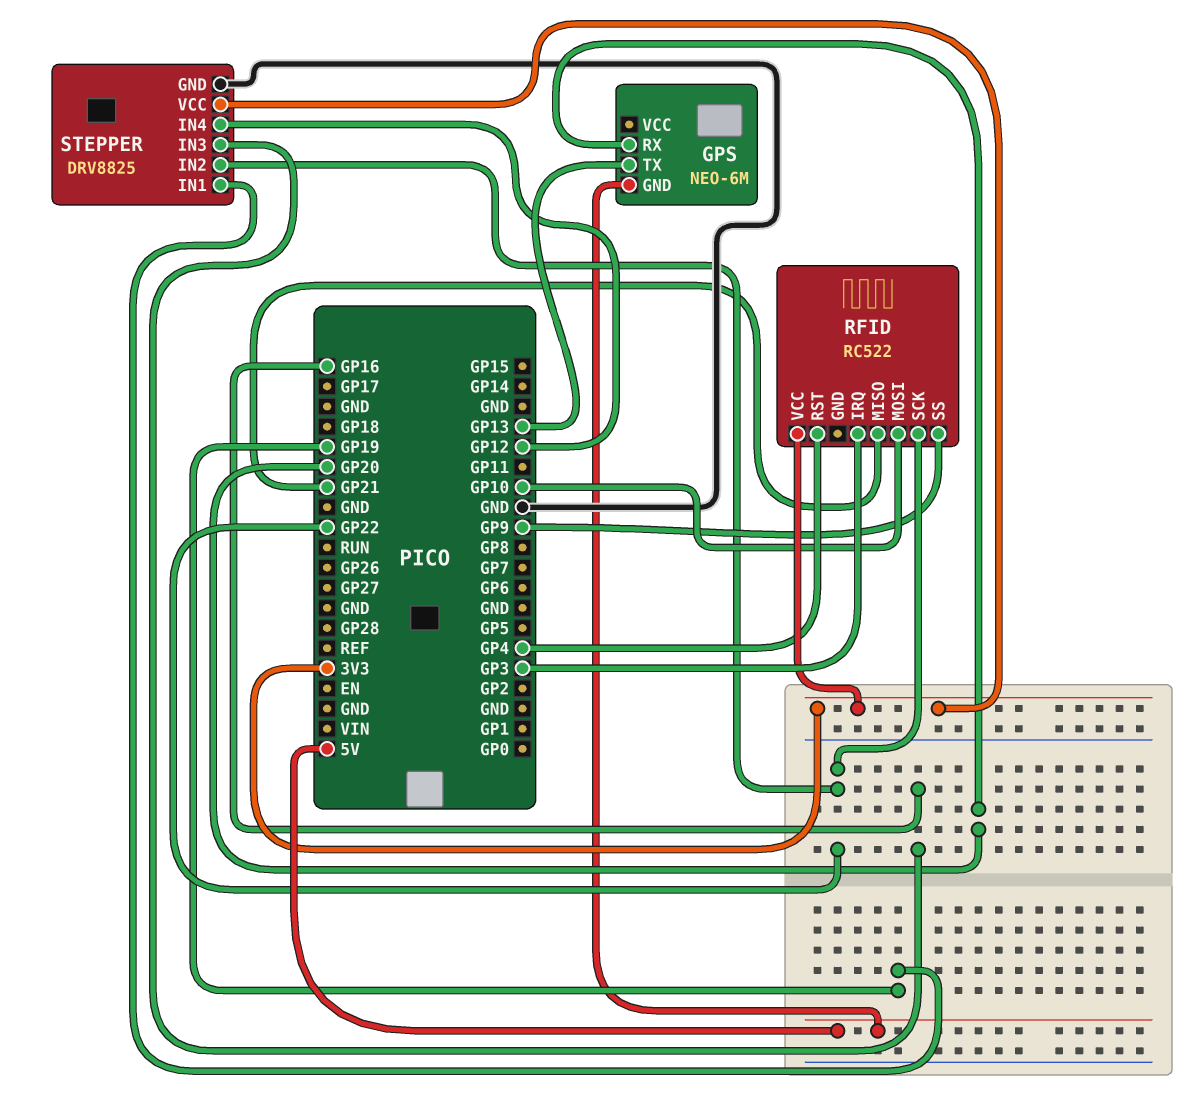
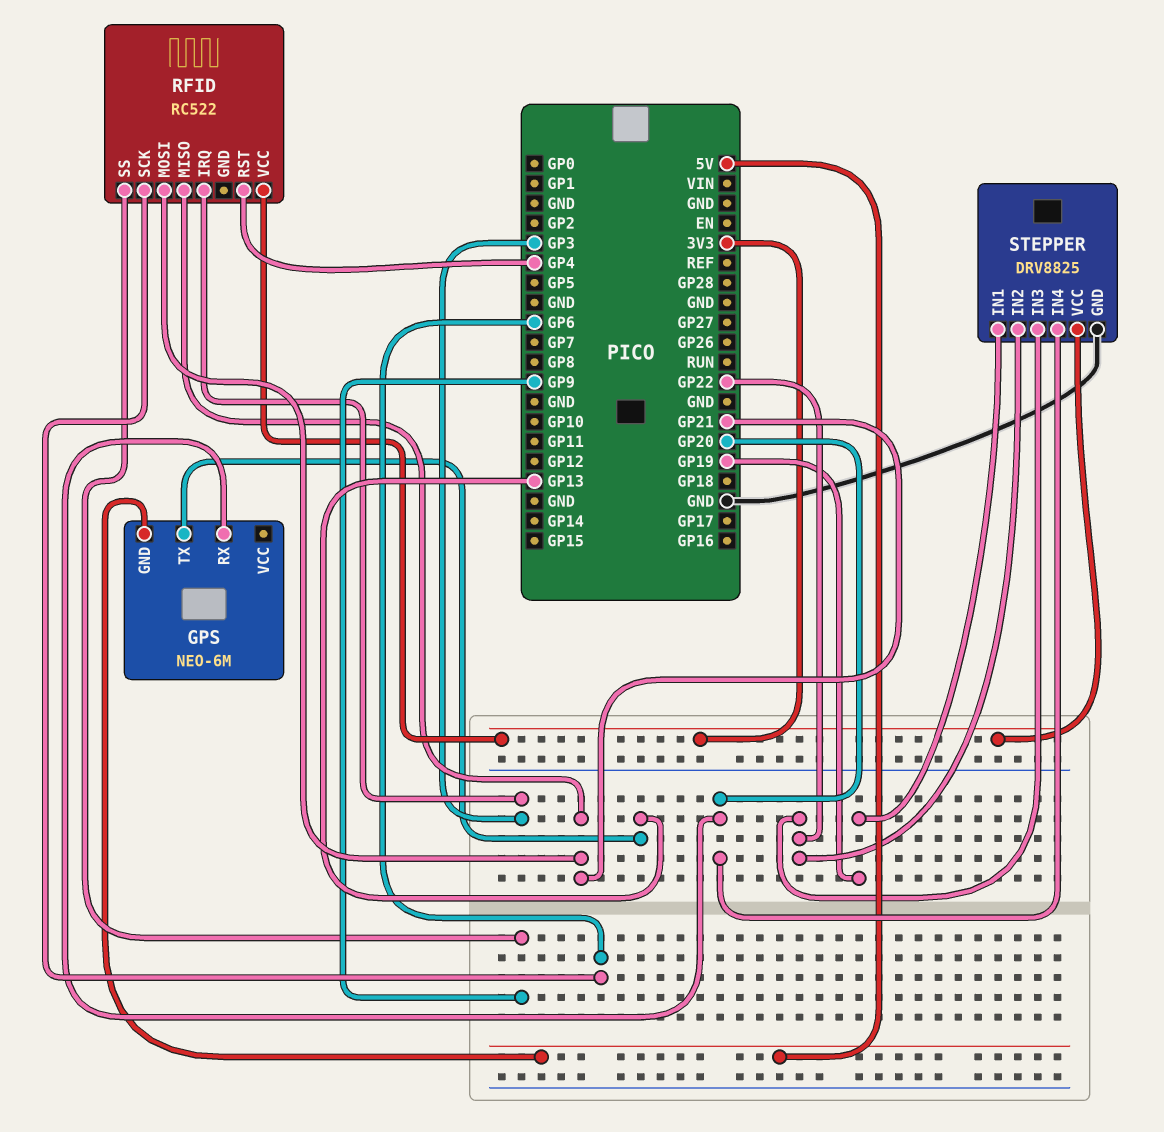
RFID pin MOSI: GP10 -> GP21
RFID pin SCK: GP22 -> GP6
STEPPER pin IN3: GP16 -> GP22
STEPPER pin IN4: GP12 -> GP20

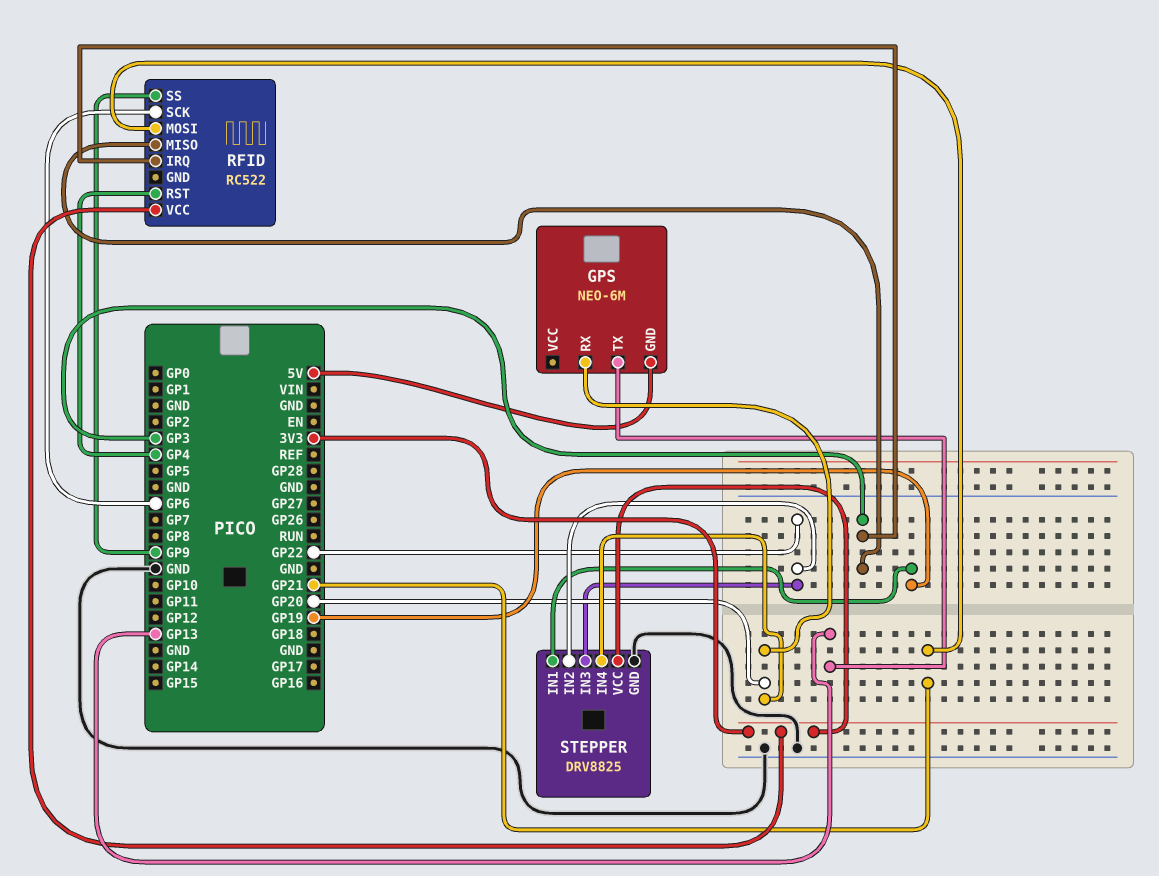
RFID pin MISO: GP21 -> GP3

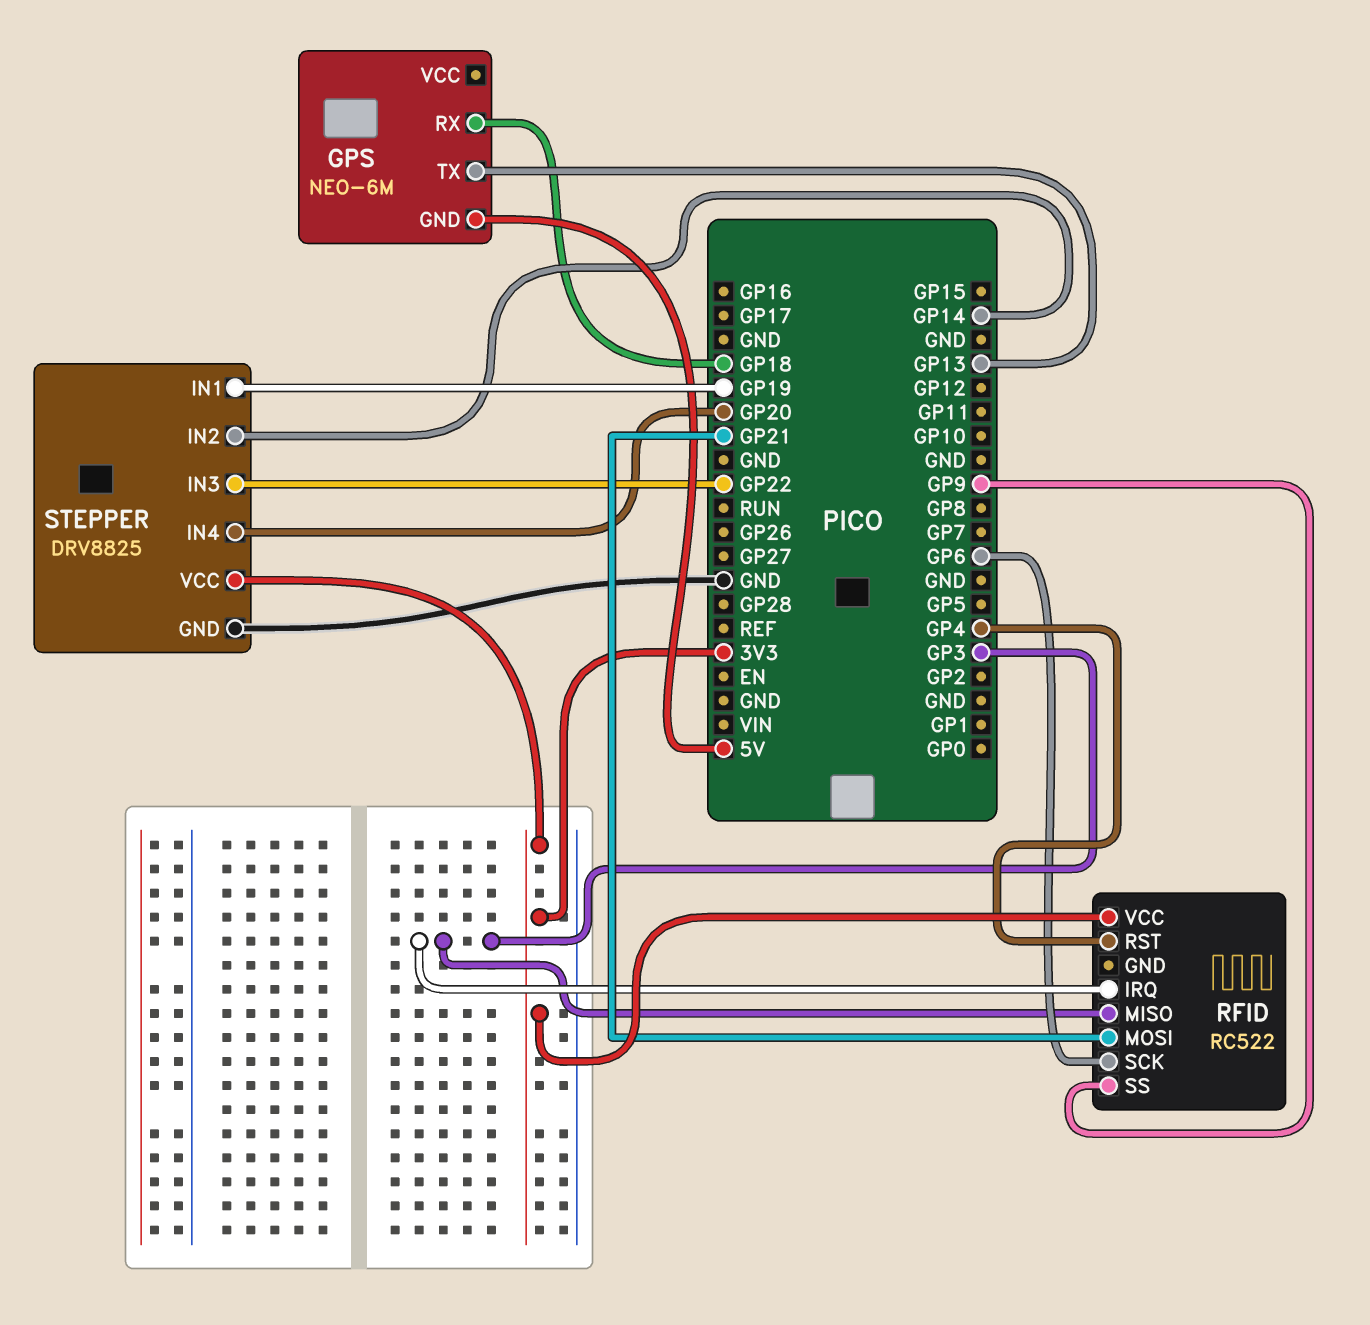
GPS pin RX: GP20 -> GP18
STEPPER pin IN2: GP22 -> GP14

